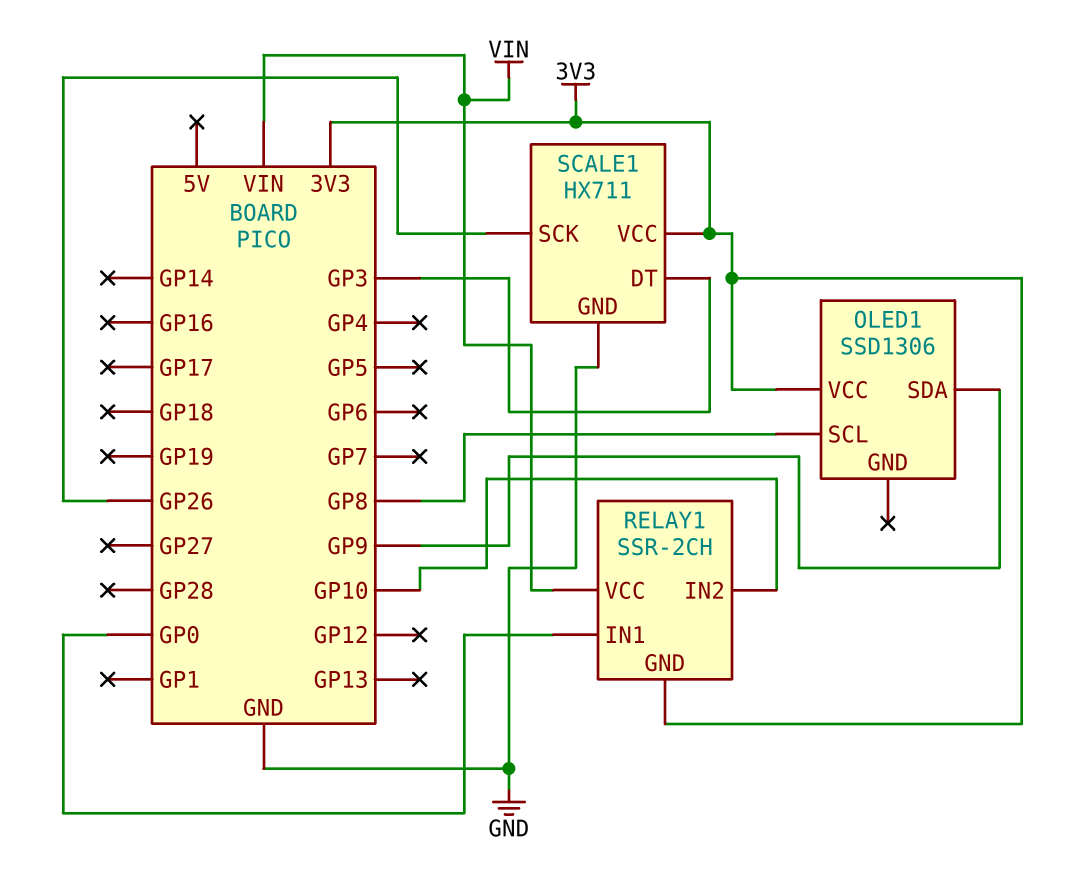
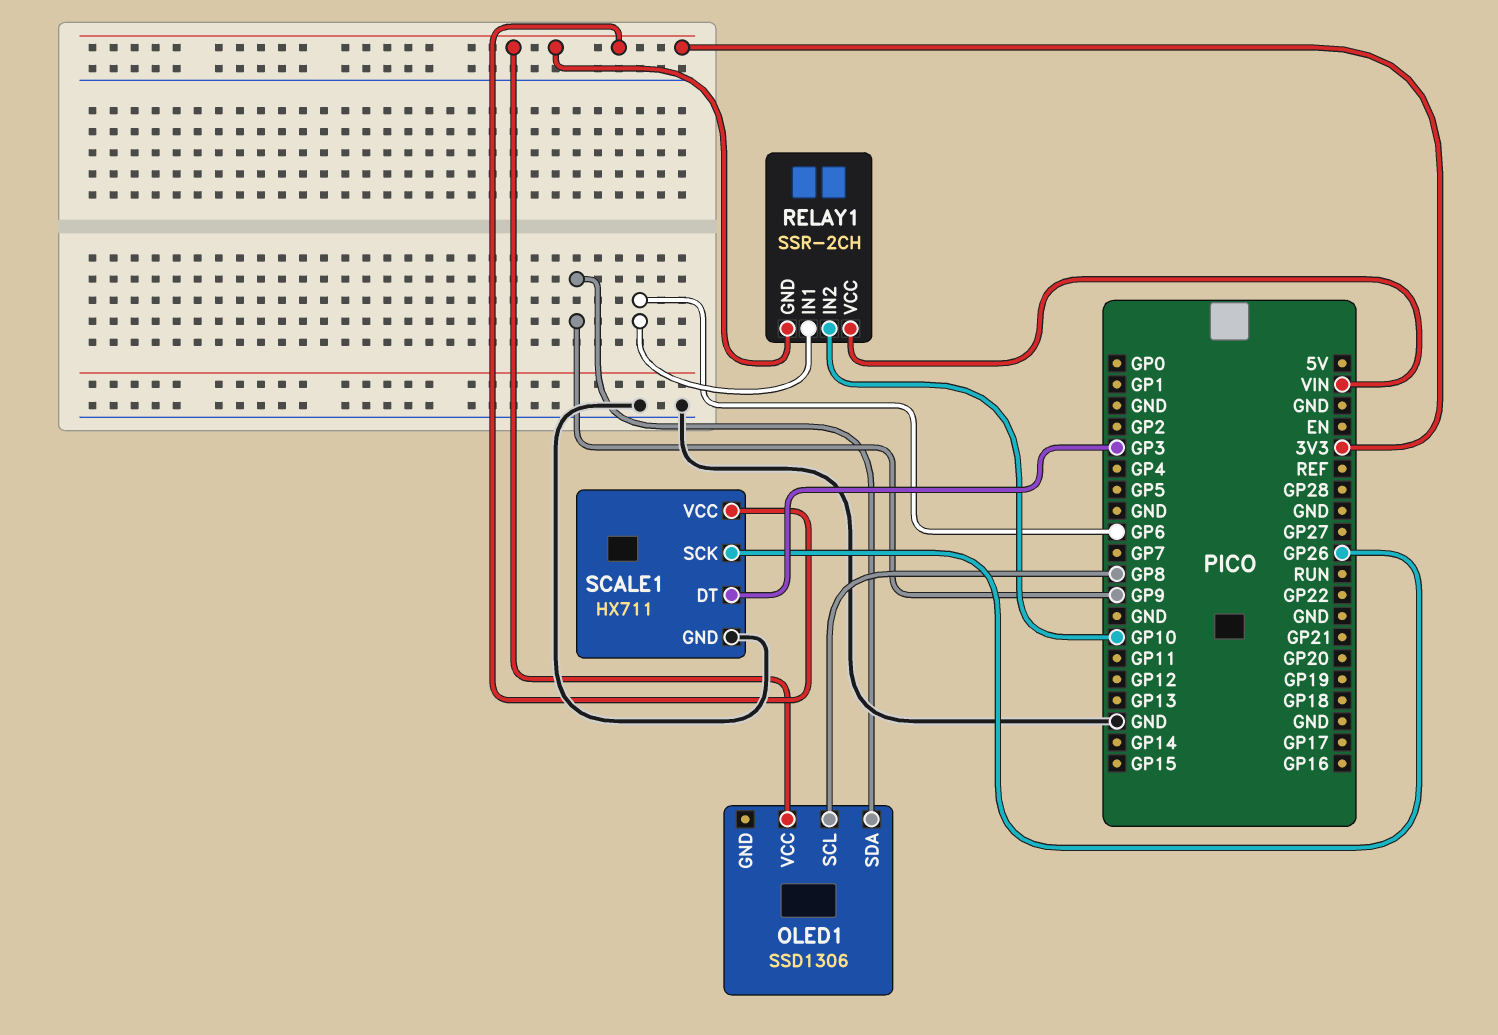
RELAY1 pin IN1: GP0 -> GP6

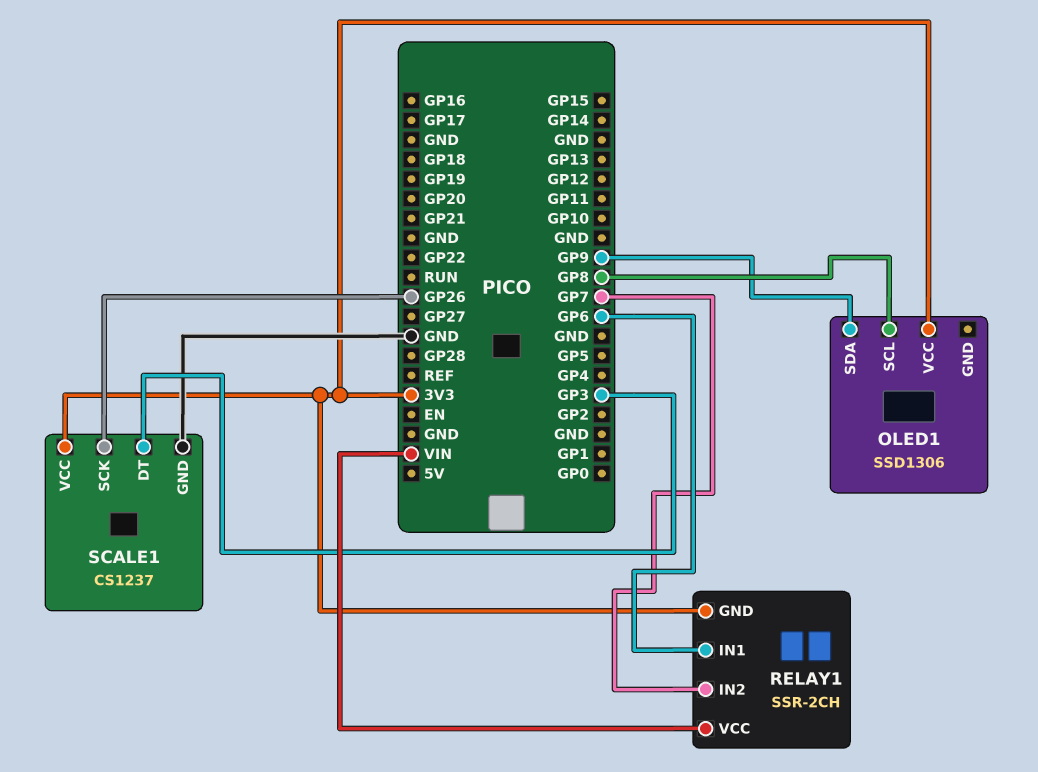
RELAY1 pin IN2: GP10 -> GP7
SCALE1: HX711 -> CS1237

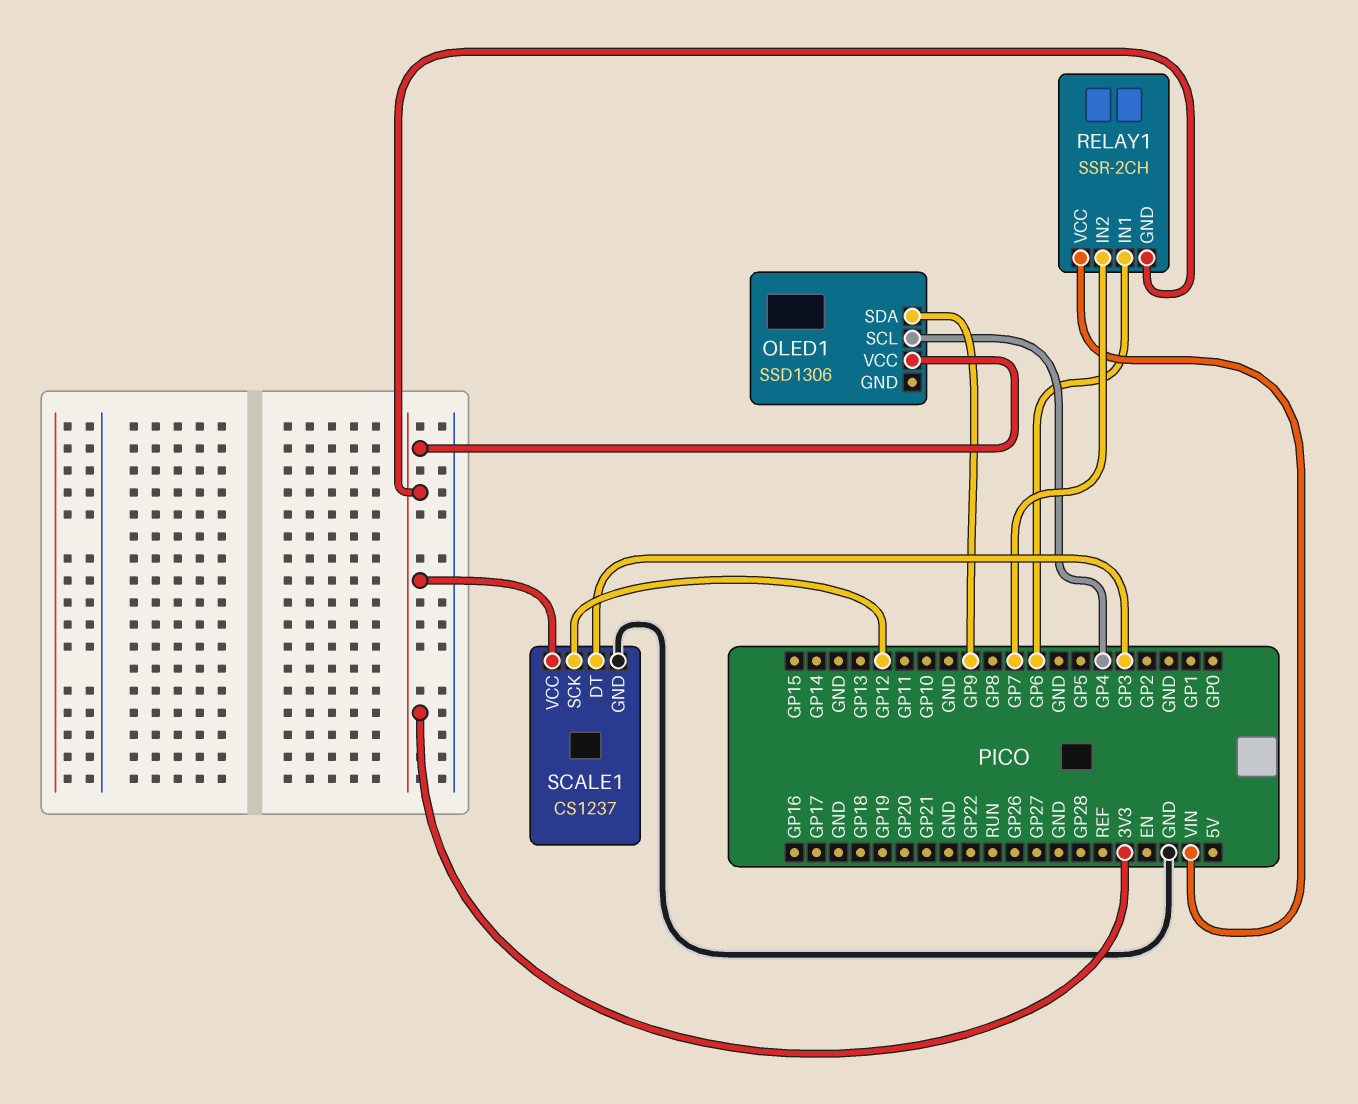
OLED1 pin SCL: GP8 -> GP4
SCALE1 pin SCK: GP26 -> GP12

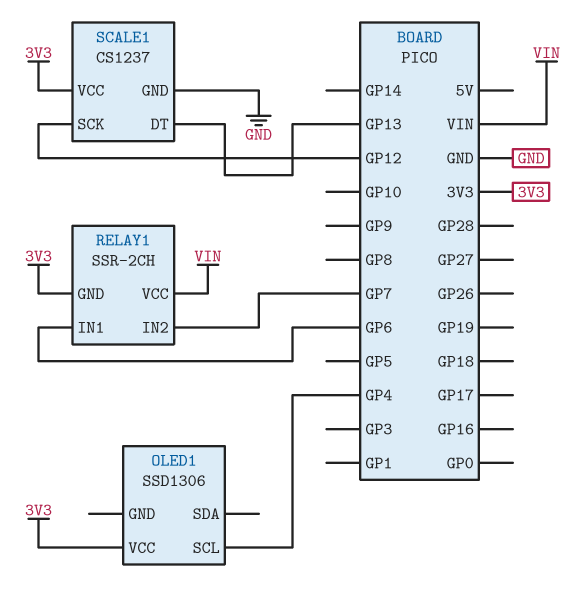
OLED1 pin SDA: GP9 -> none
SCALE1 pin DT: GP3 -> GP13

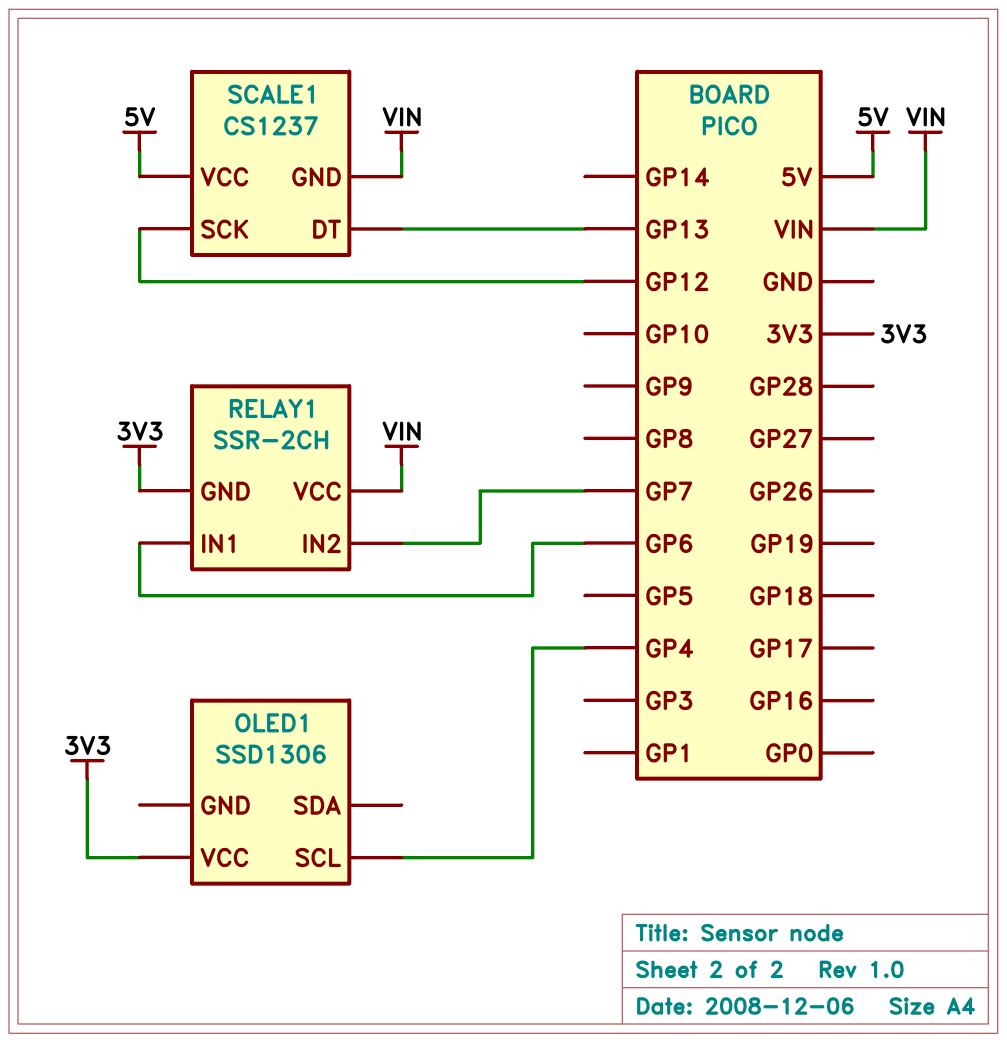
SCALE1 pin GND: GND -> VIN
SCALE1 pin VCC: 3V3 -> 5V

